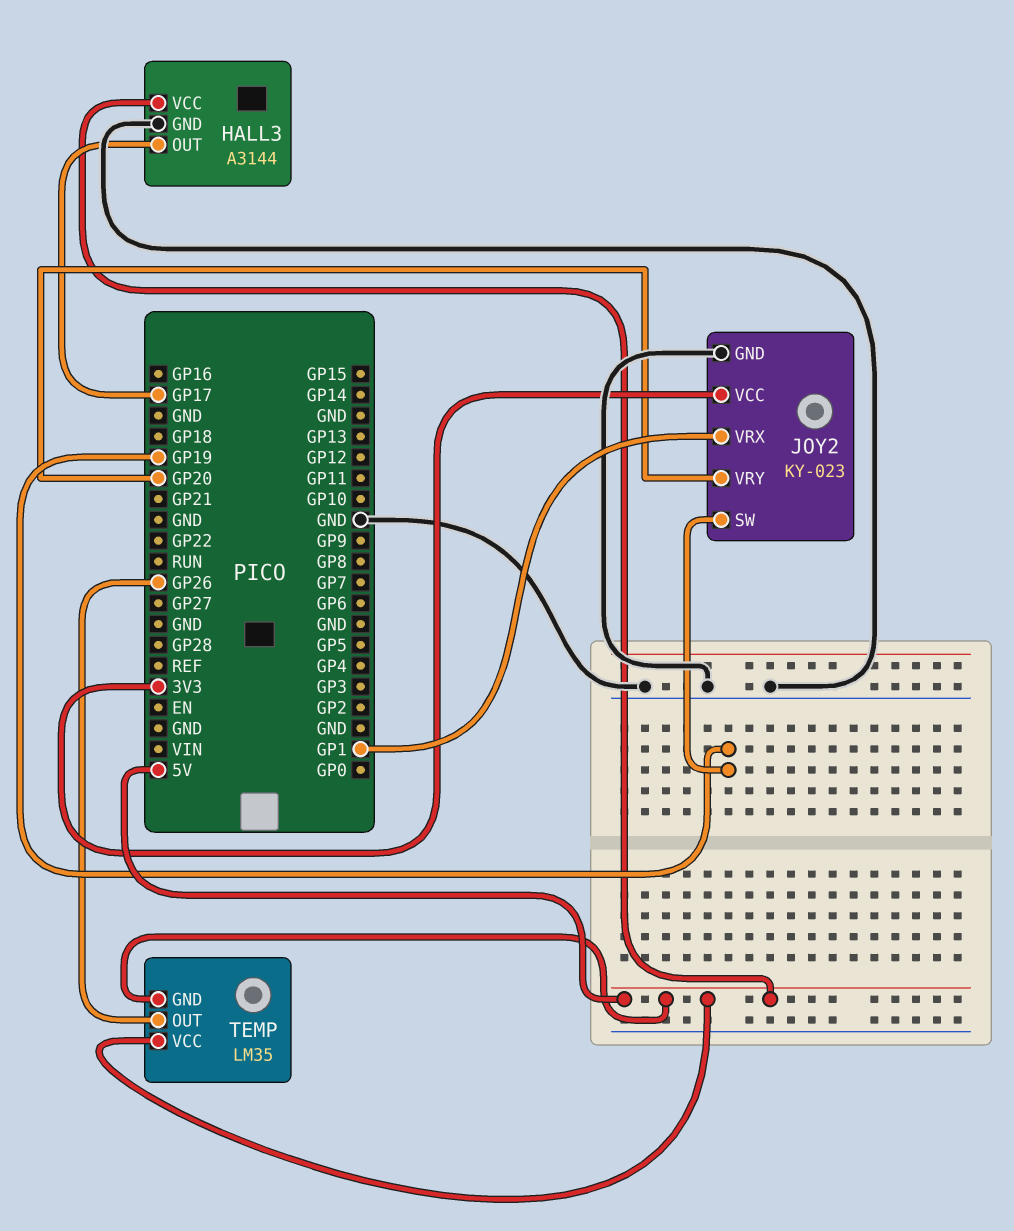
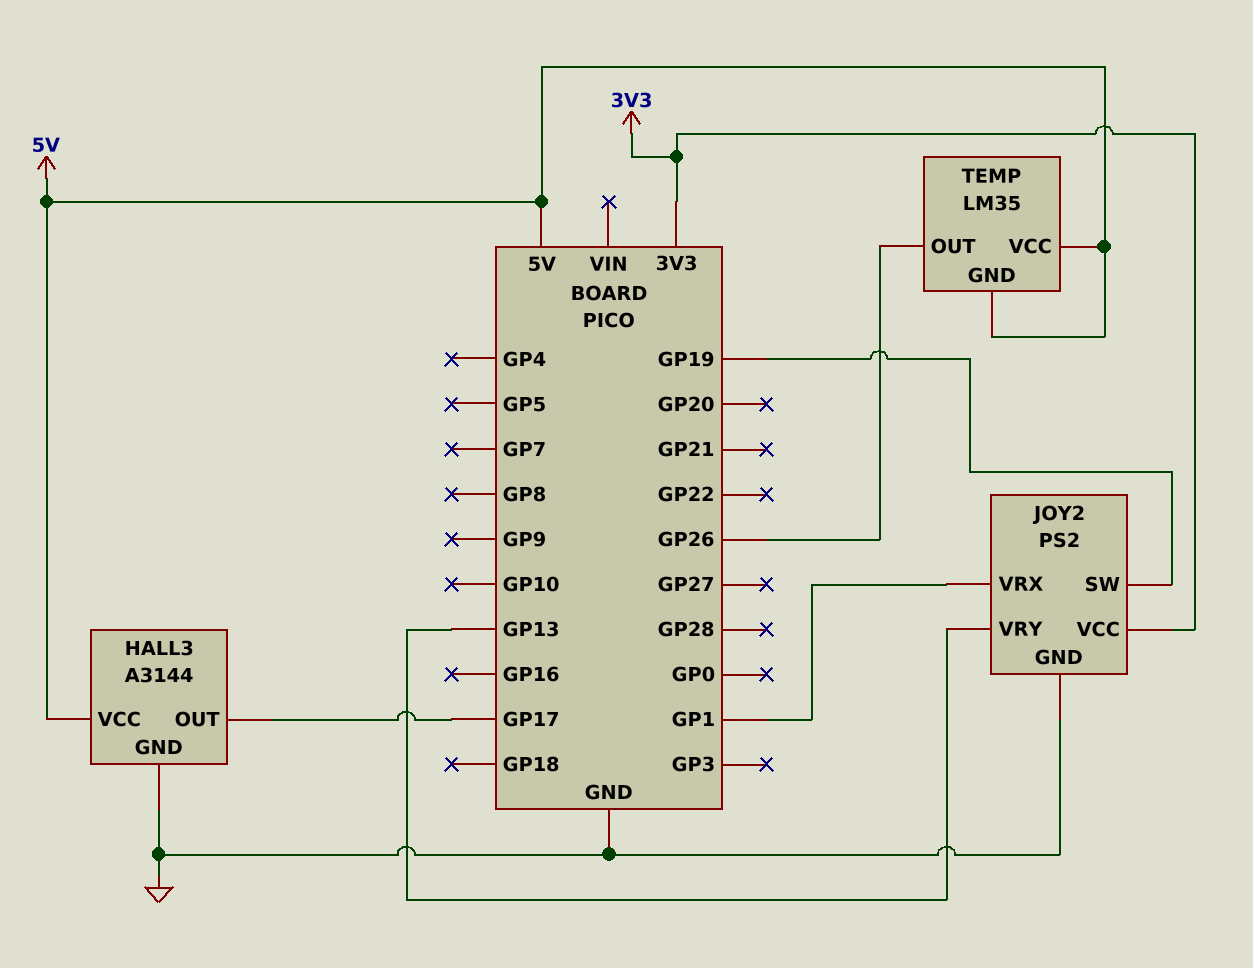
JOY2: KY-023 -> PS2
JOY2 pin VRY: GP20 -> GP13

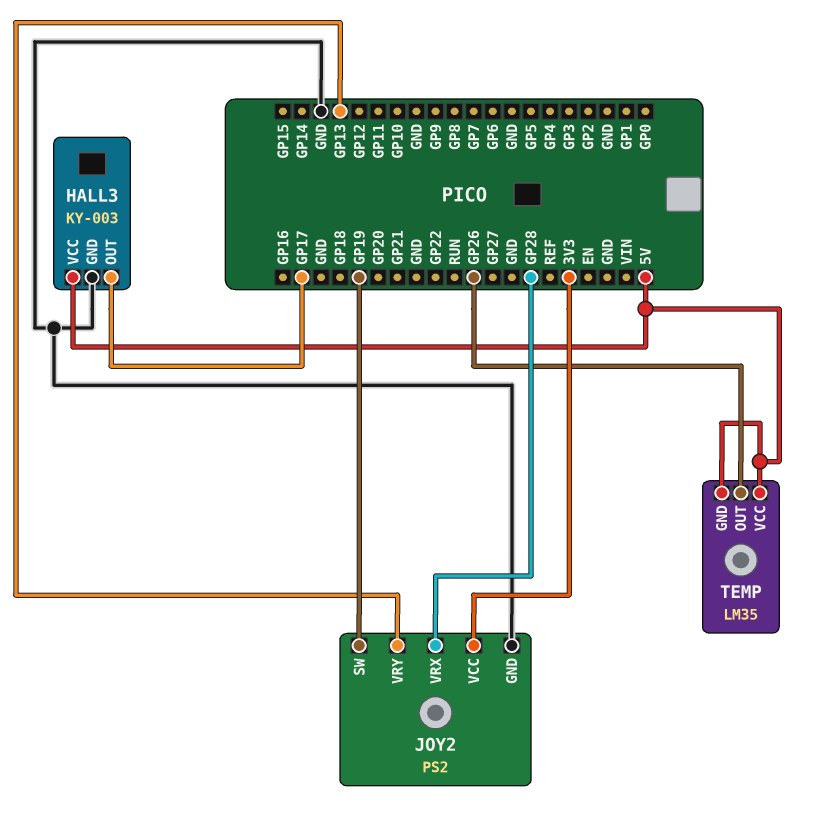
HALL3: A3144 -> KY-003
JOY2 pin VRX: GP1 -> GP28

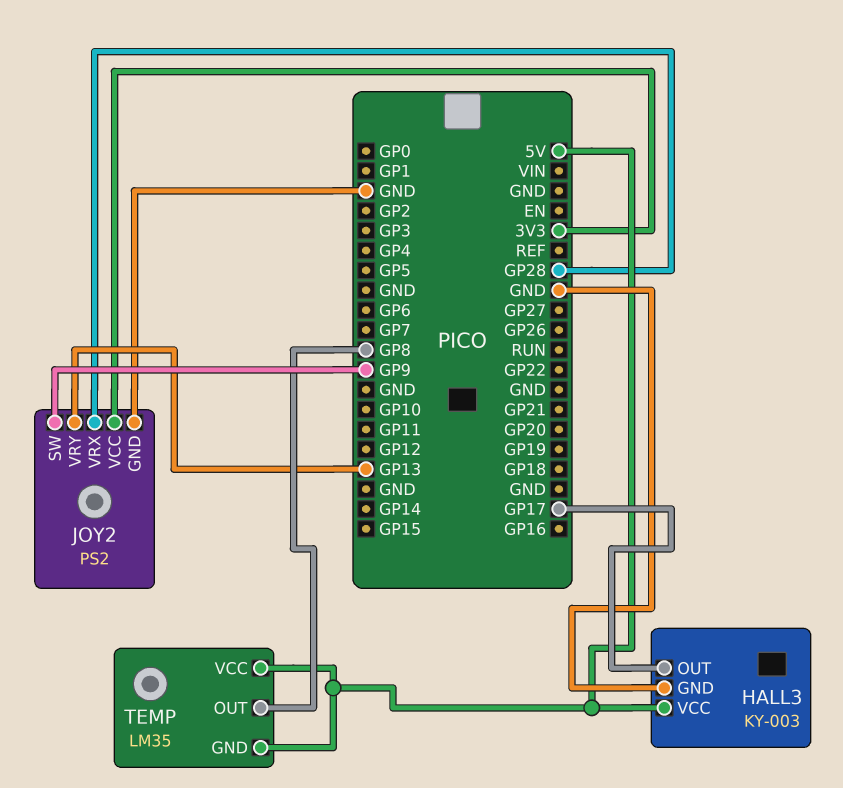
JOY2 pin SW: GP19 -> GP9
TEMP pin OUT: GP26 -> GP8

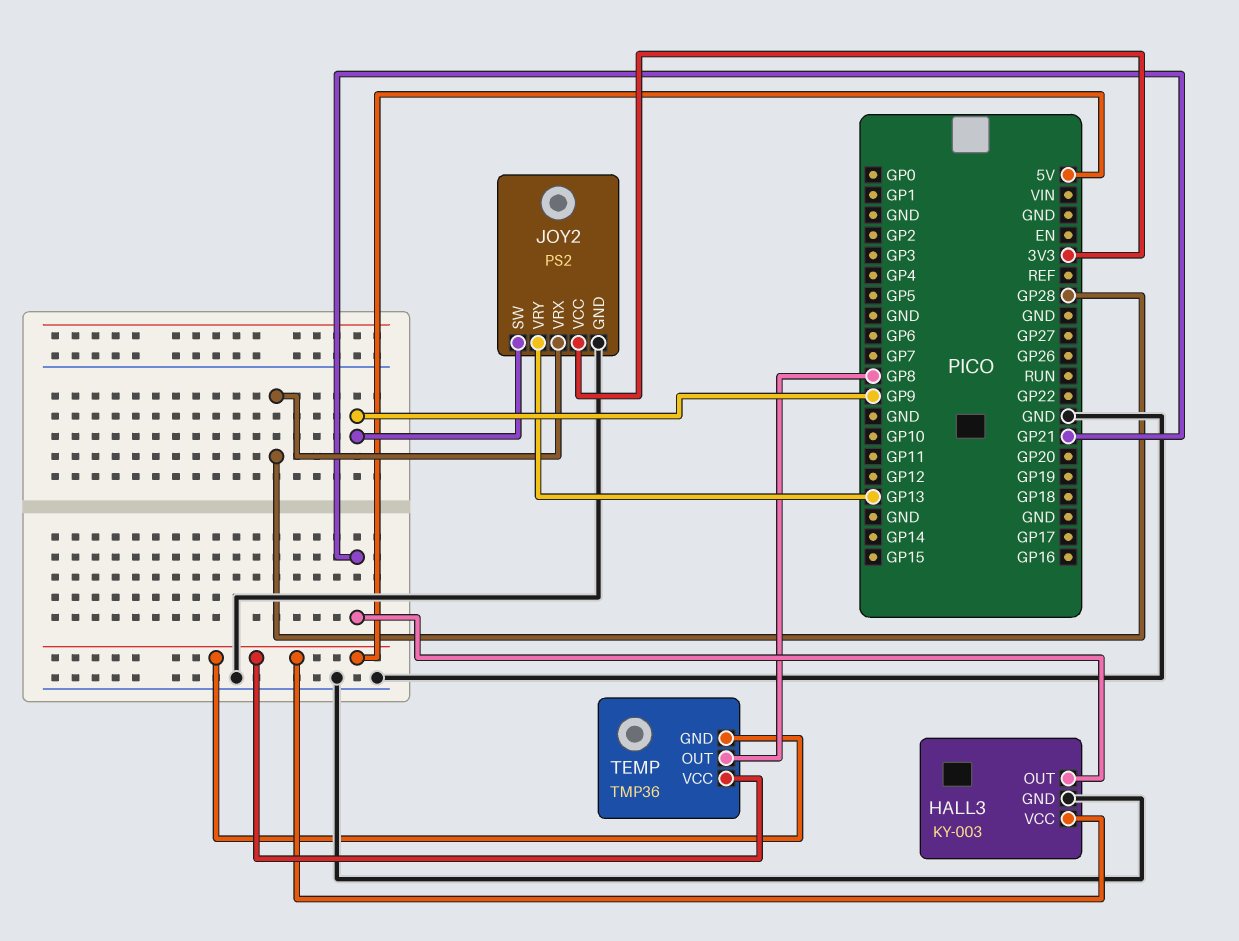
HALL3 pin OUT: GP17 -> GP21
TEMP: LM35 -> TMP36

